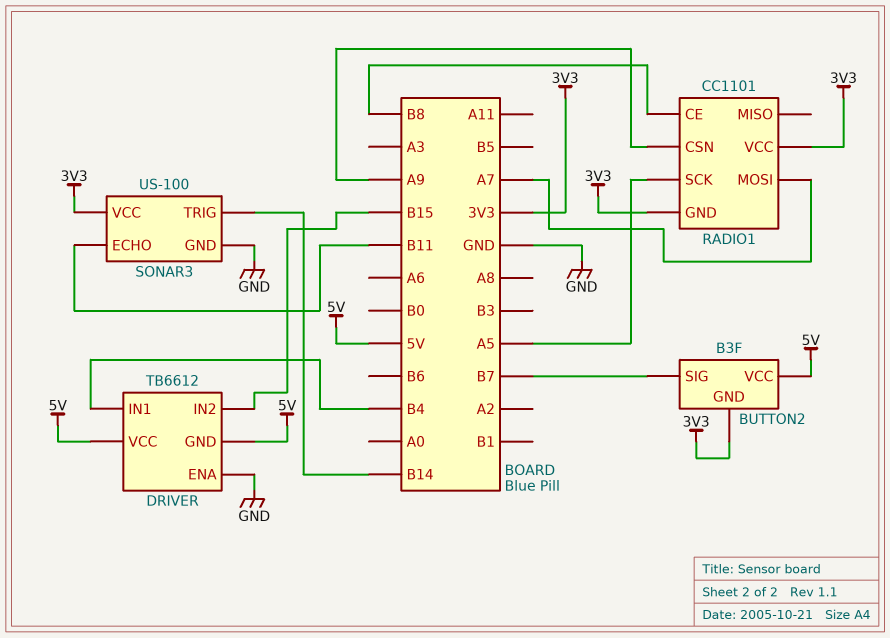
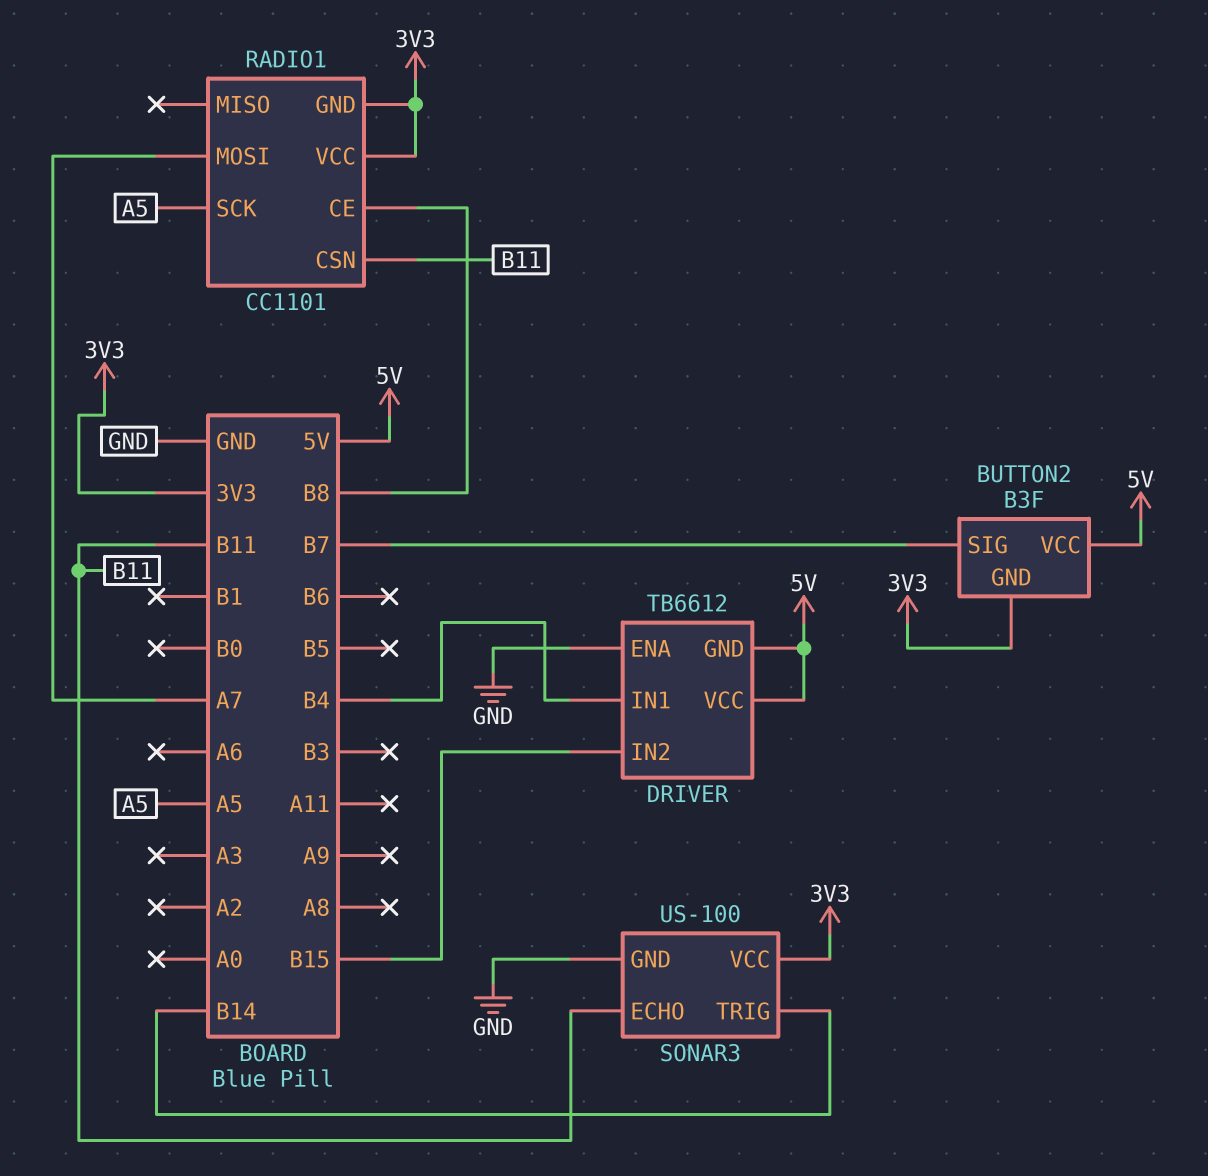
RADIO1 pin CSN: A9 -> B11

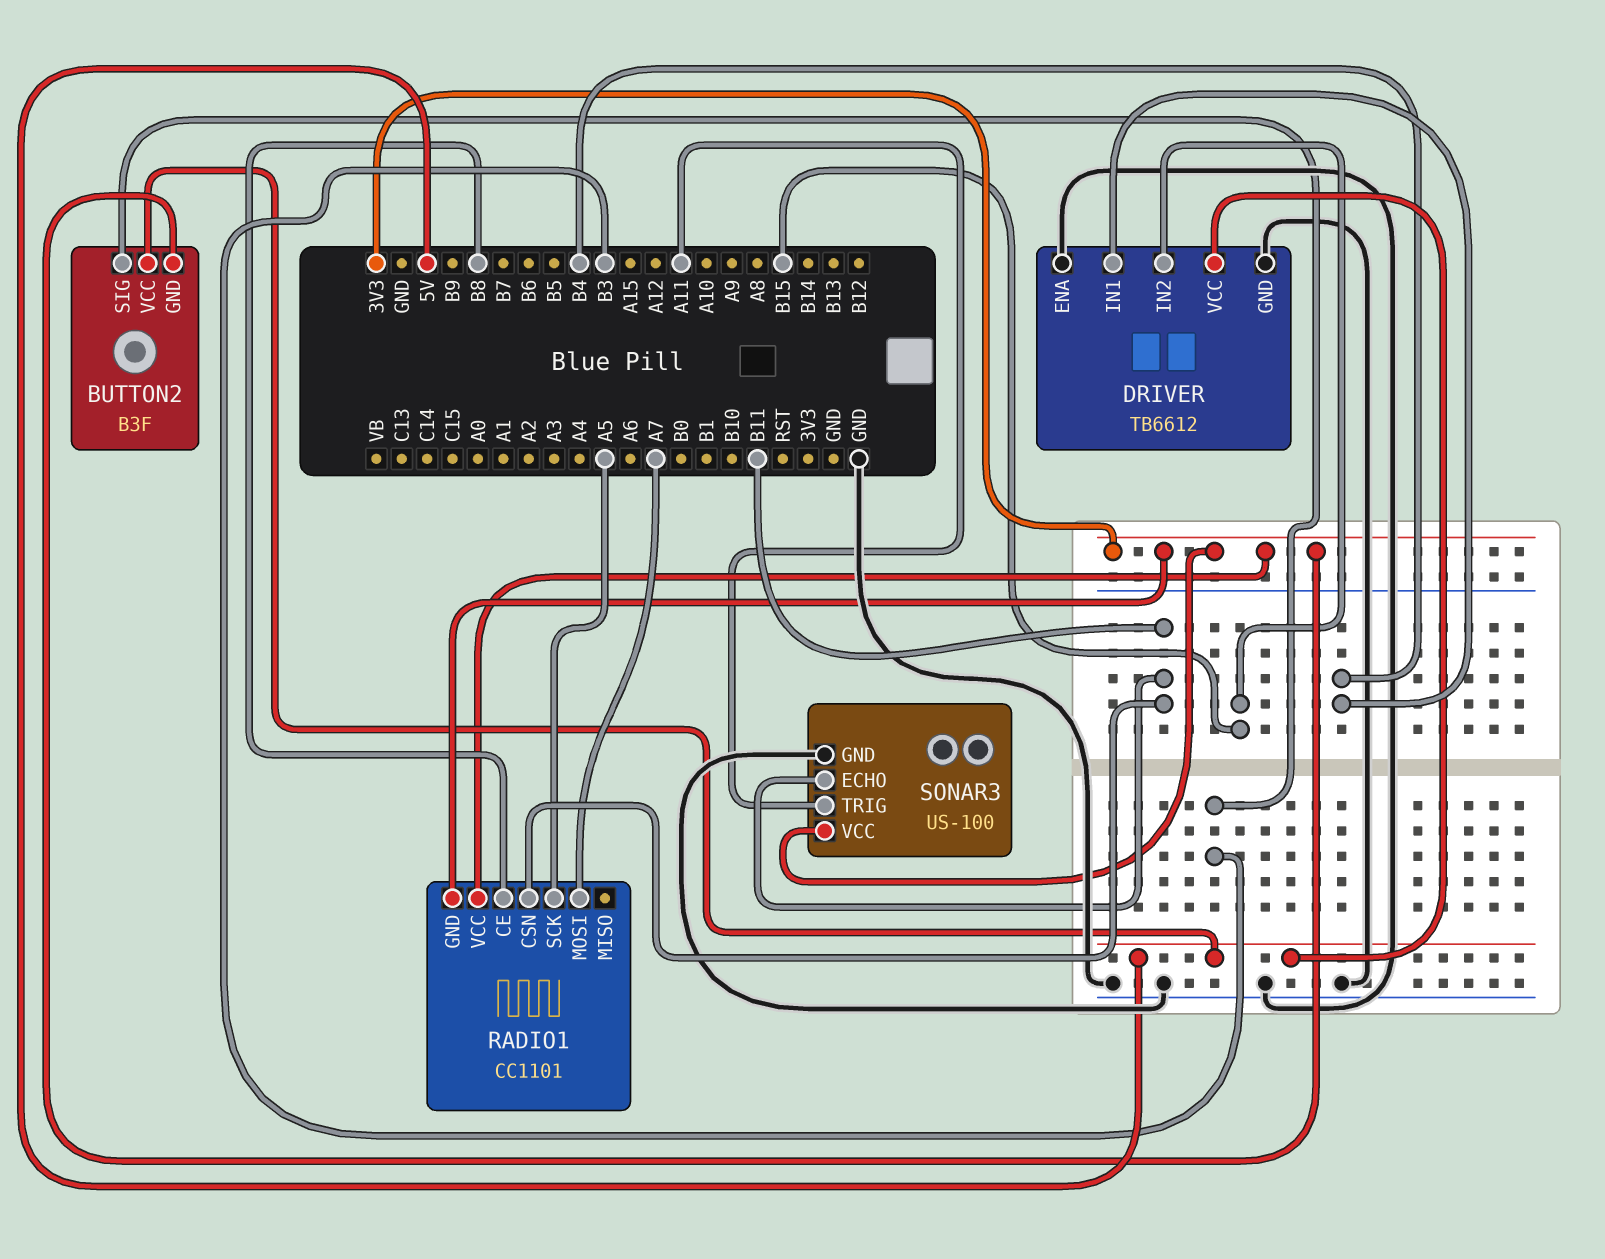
BUTTON2 pin SIG: B7 -> B3
DRIVER pin GND: 5V -> GND
SONAR3 pin TRIG: B14 -> A11

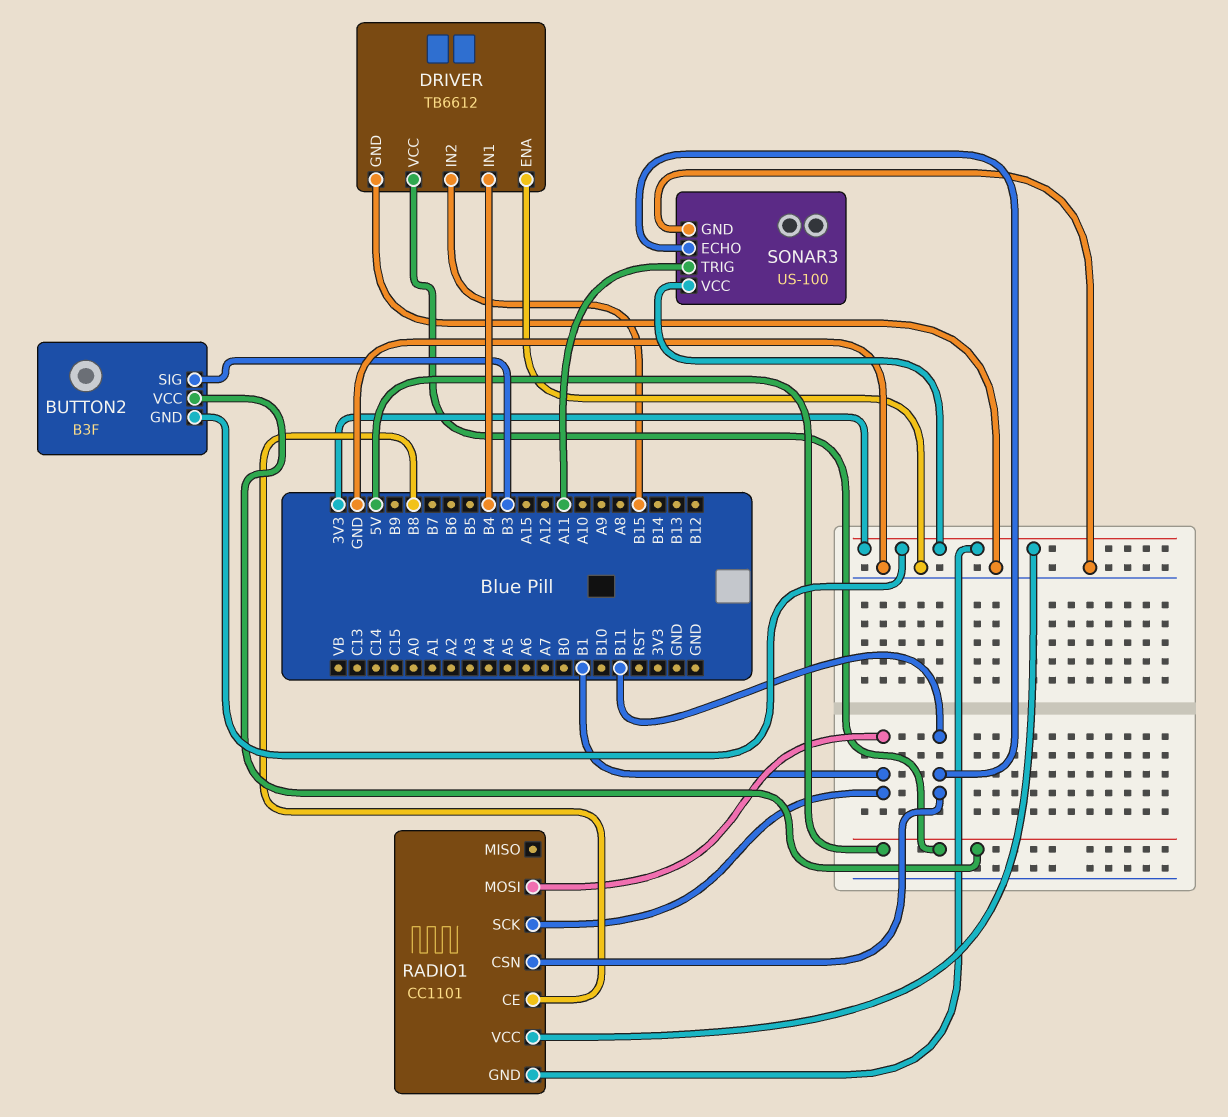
RADIO1 pin MOSI: A7 -> B1
RADIO1 pin SCK: A5 -> B1

